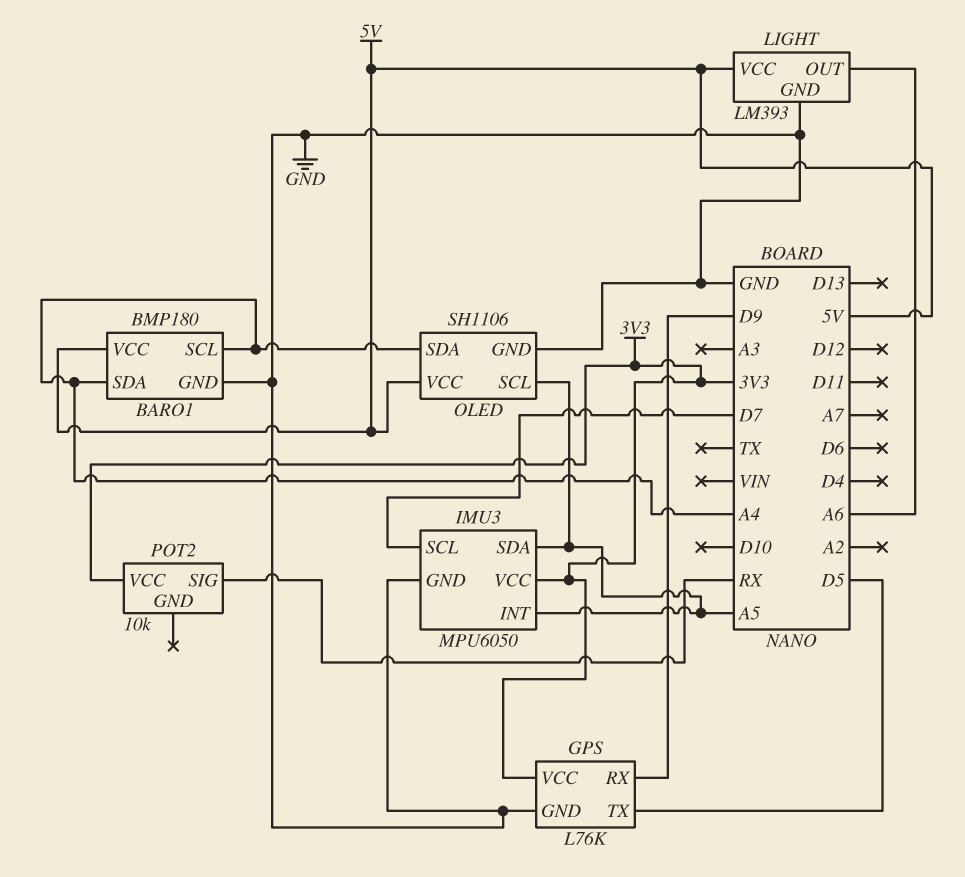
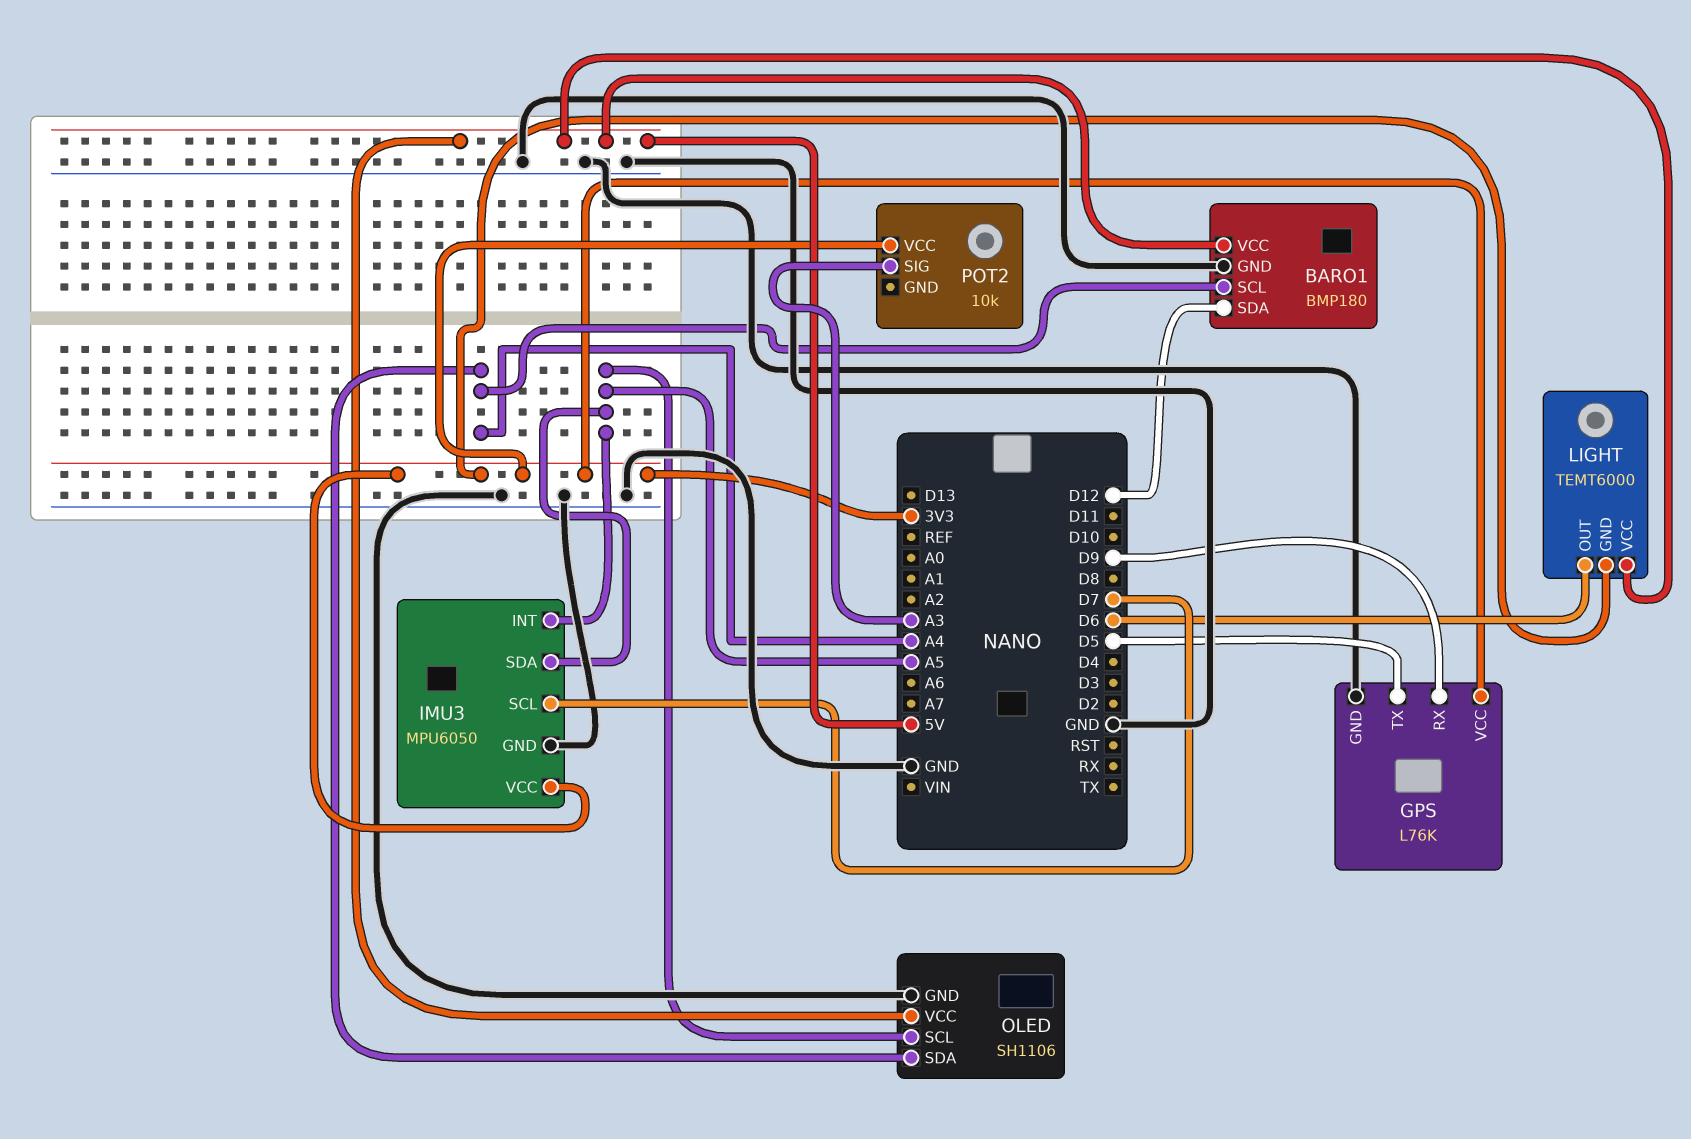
BARO1 pin SDA: A4 -> D12
LIGHT: LM393 -> TEMT6000
LIGHT pin GND: GND -> 3V3
LIGHT pin OUT: A6 -> D6
POT2 pin SIG: RX -> A3

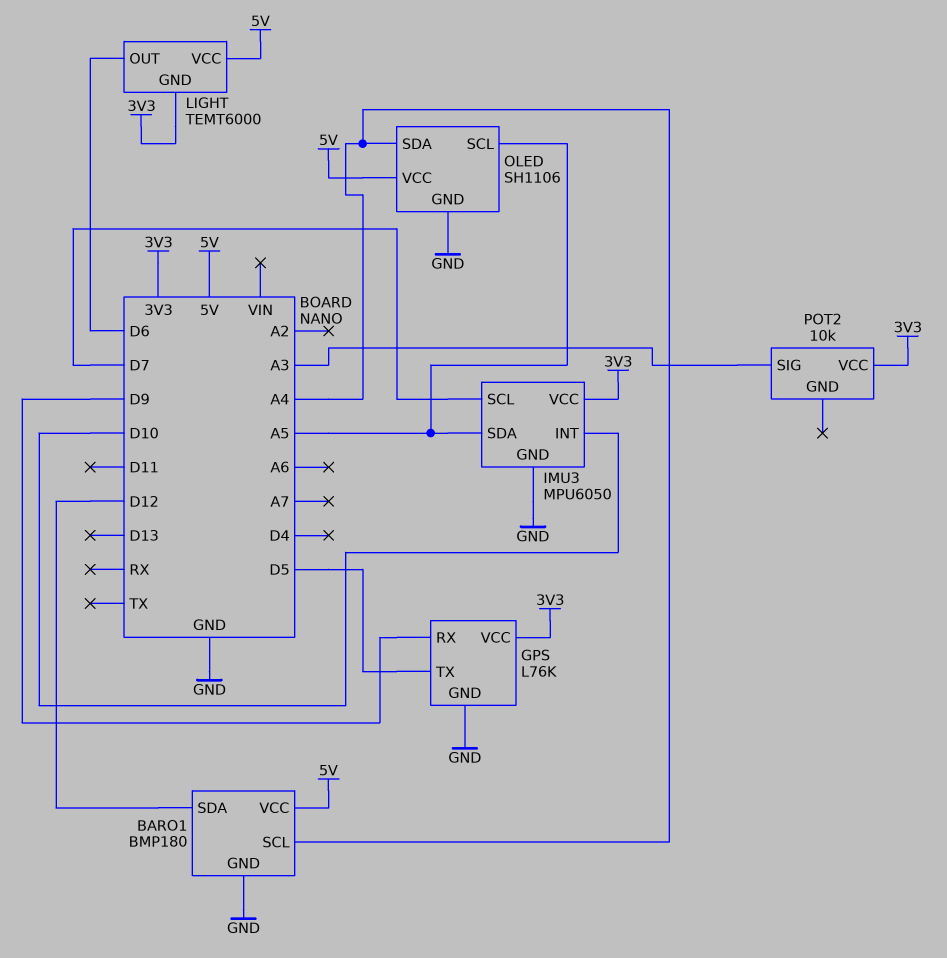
IMU3 pin INT: A5 -> D10

